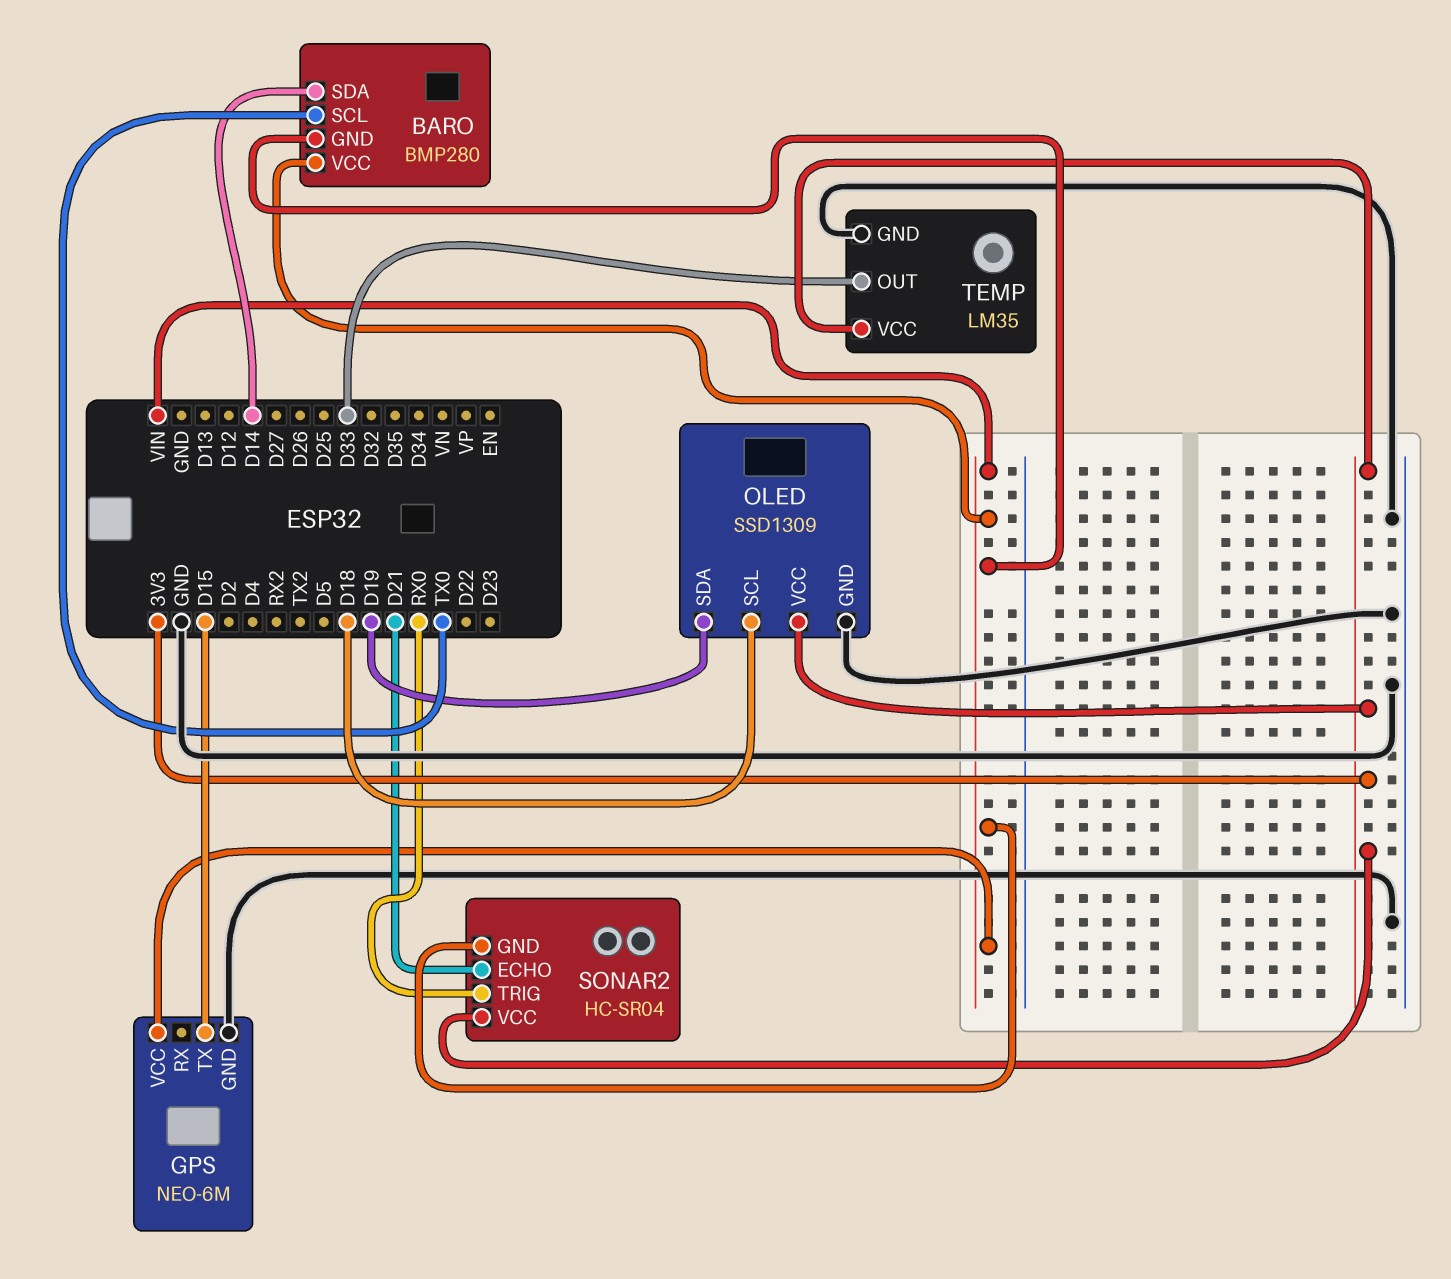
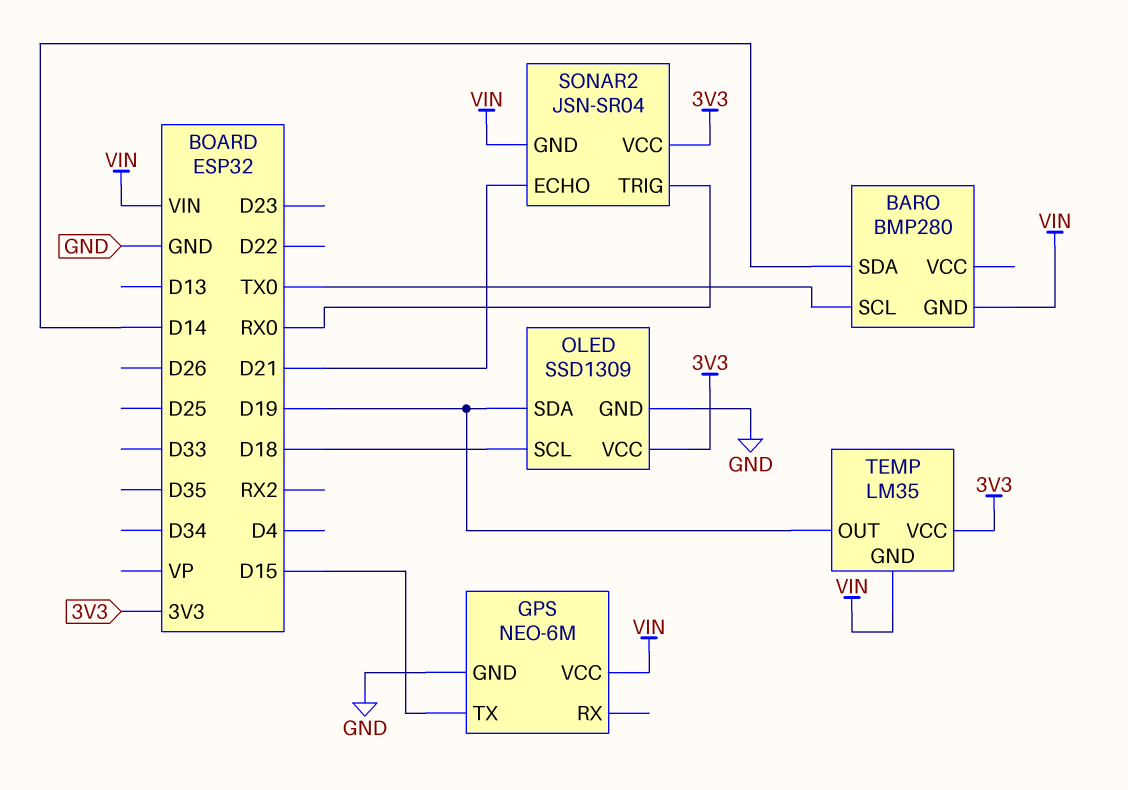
BARO pin VCC: VIN -> none
SONAR2: HC-SR04 -> JSN-SR04
TEMP pin GND: GND -> VIN
TEMP pin OUT: D33 -> D19

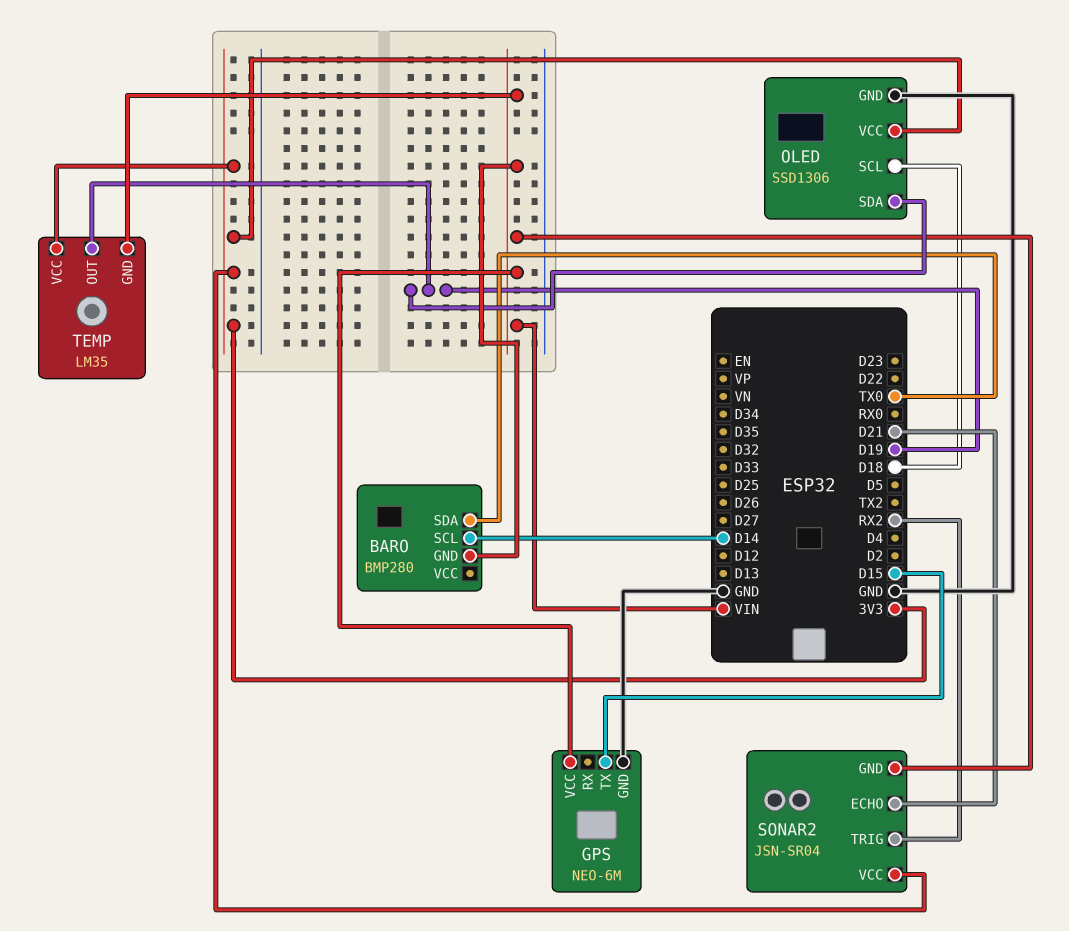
BARO pin SCL: TX0 -> D14
BARO pin SDA: D14 -> TX0
OLED: SSD1309 -> SSD1306
SONAR2 pin TRIG: RX0 -> RX2

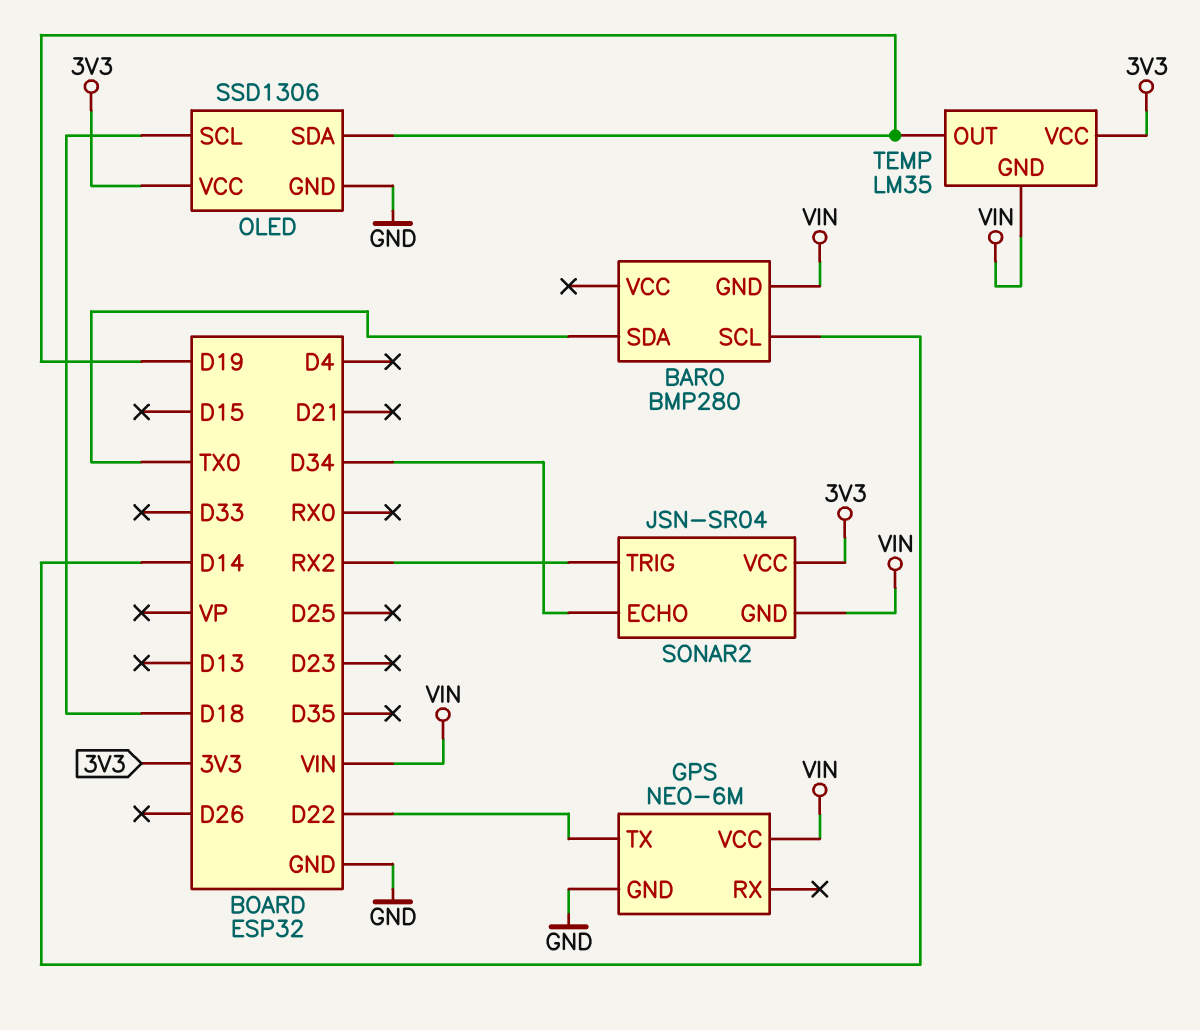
GPS pin TX: D15 -> D22
SONAR2 pin ECHO: D21 -> D34

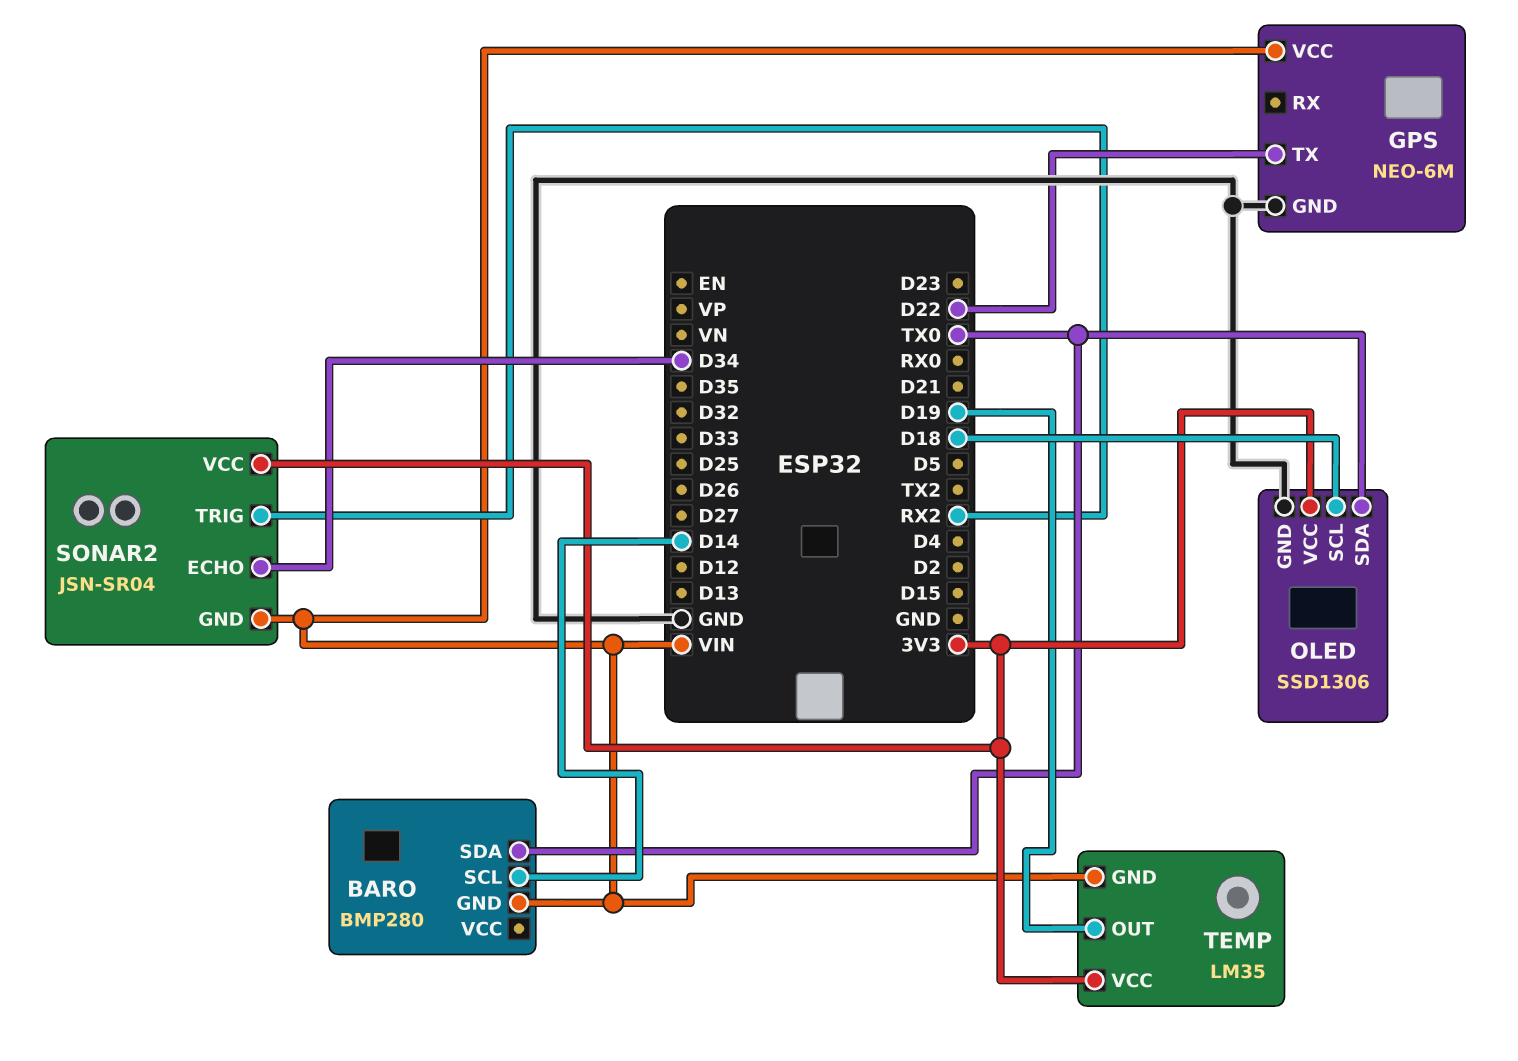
OLED pin SDA: D19 -> TX0

